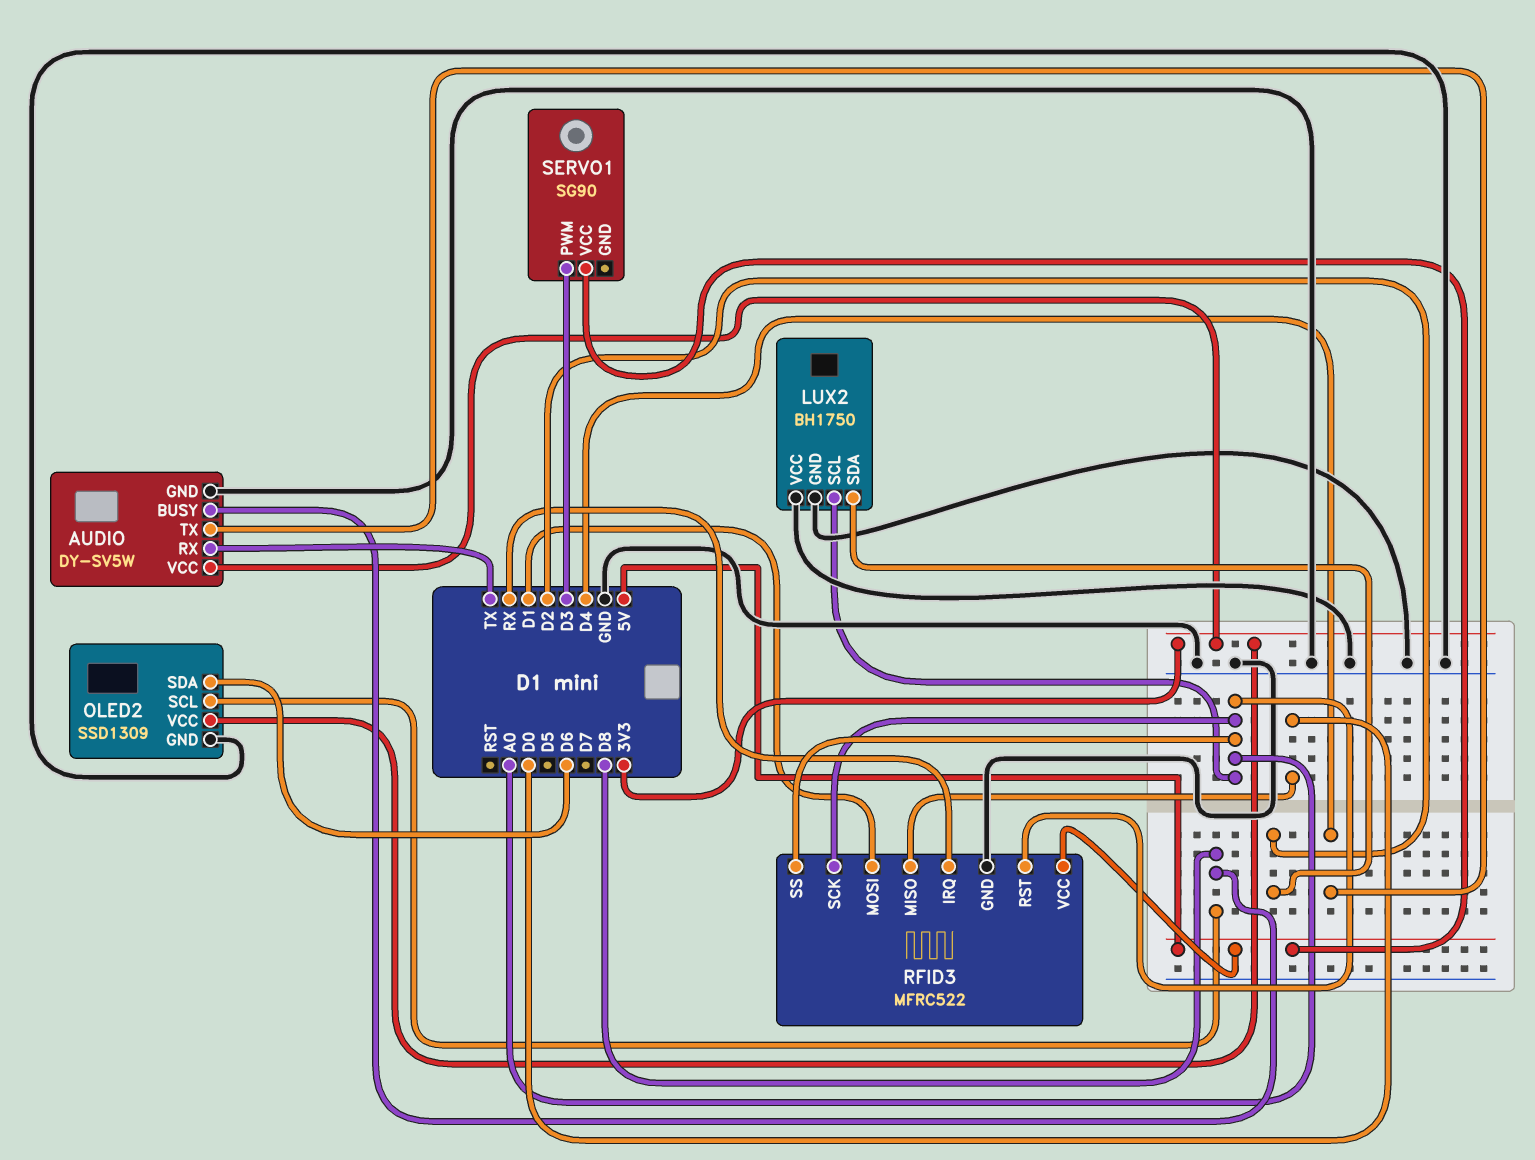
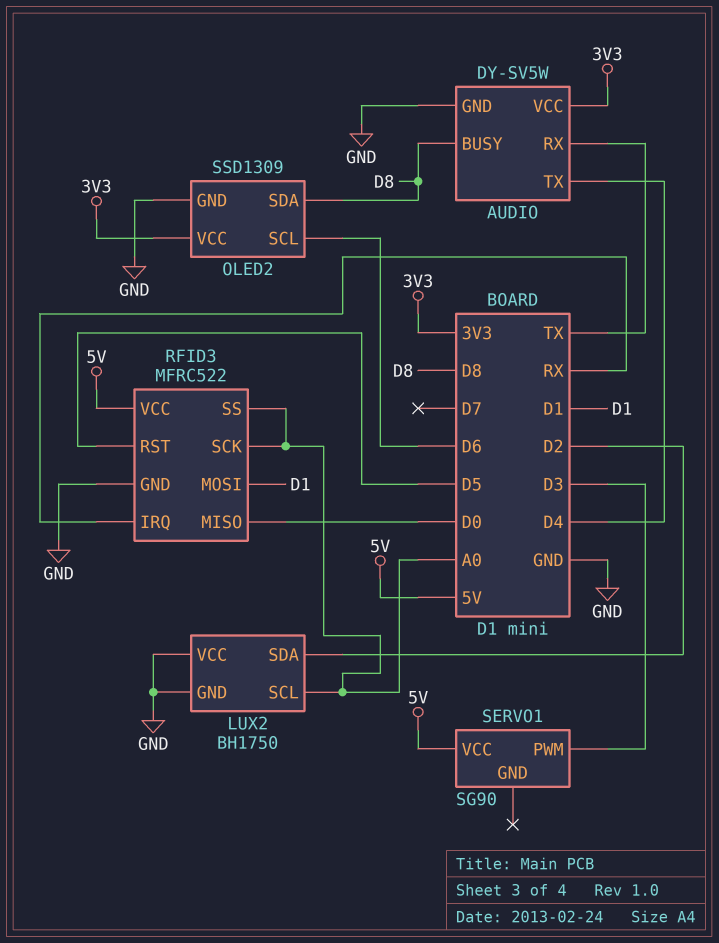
OLED2 pin SCL: D8 -> D6
OLED2 pin SDA: D6 -> D8
RFID3 pin RST: A0 -> D5

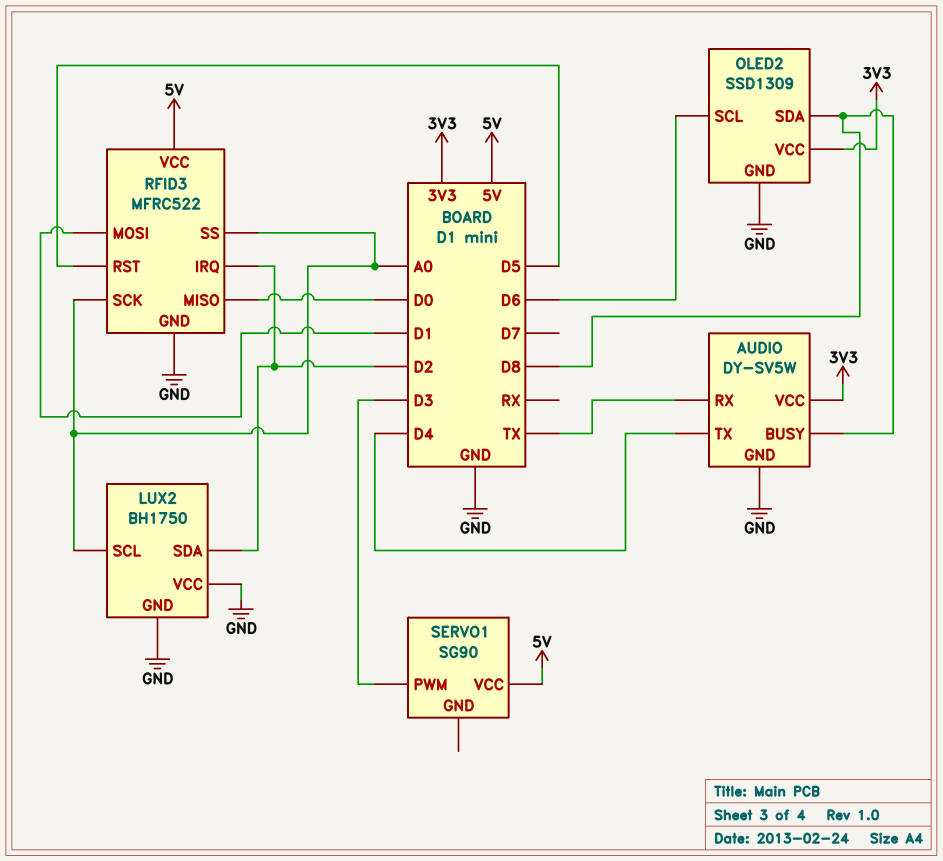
RFID3 pin IRQ: RX -> D2

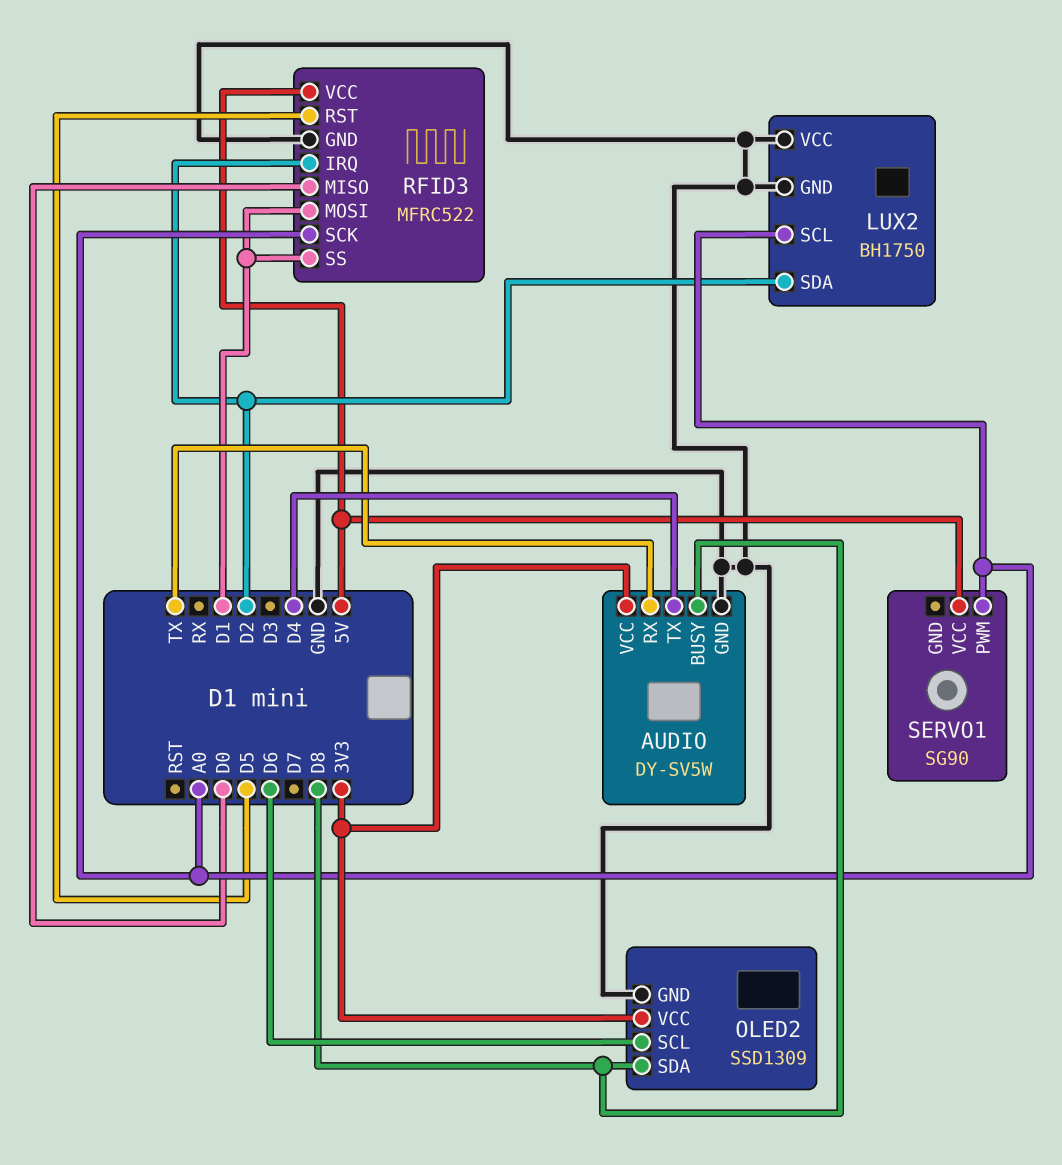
RFID3 pin SS: A0 -> D1
SERVO1 pin PWM: D3 -> A0

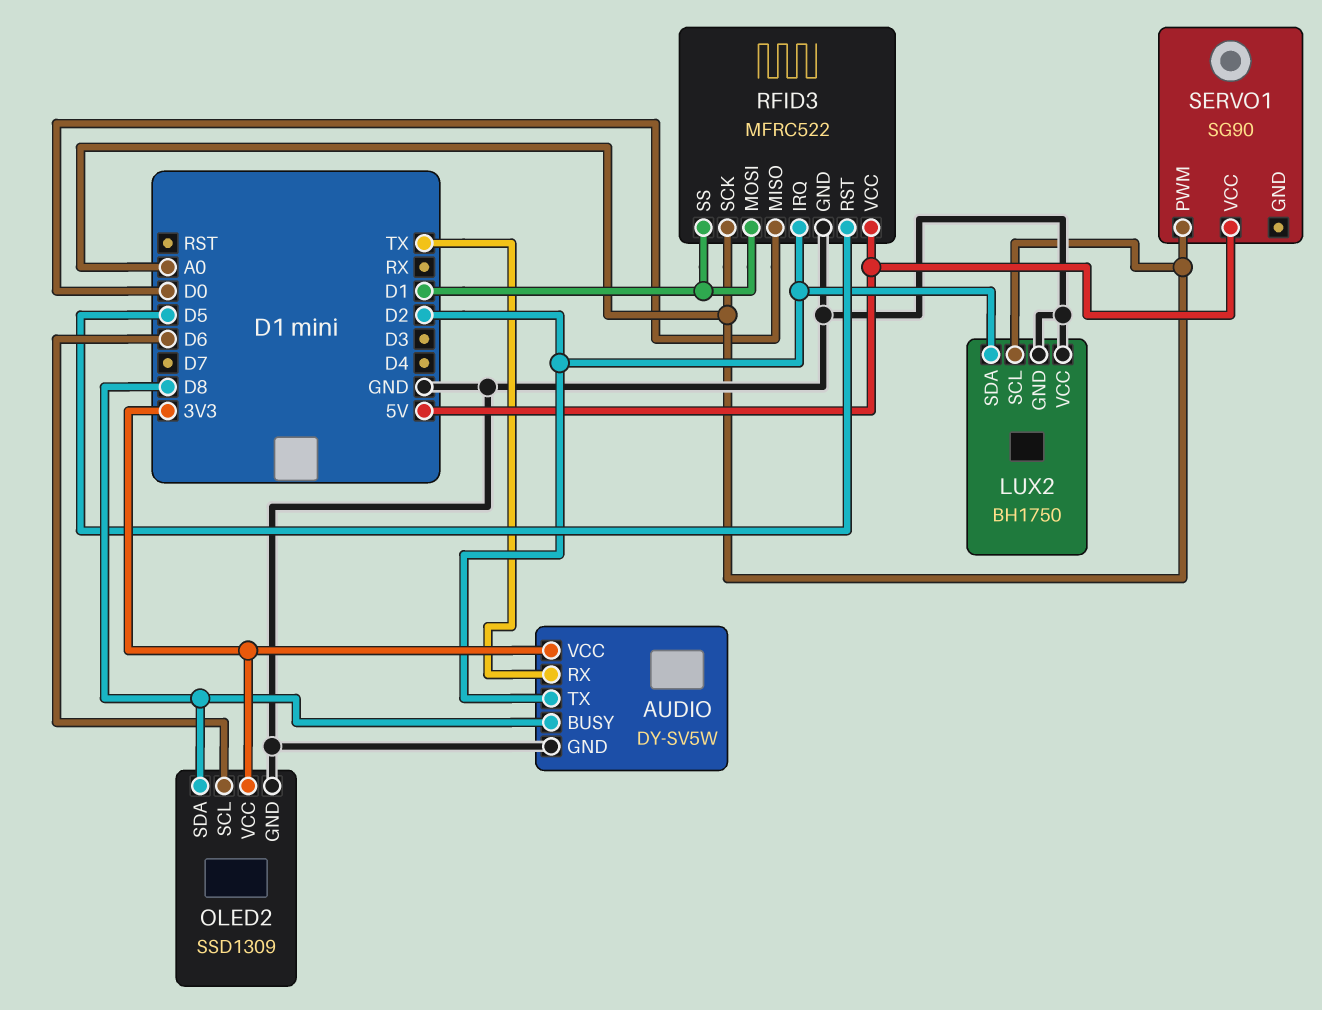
AUDIO pin TX: D4 -> D2

